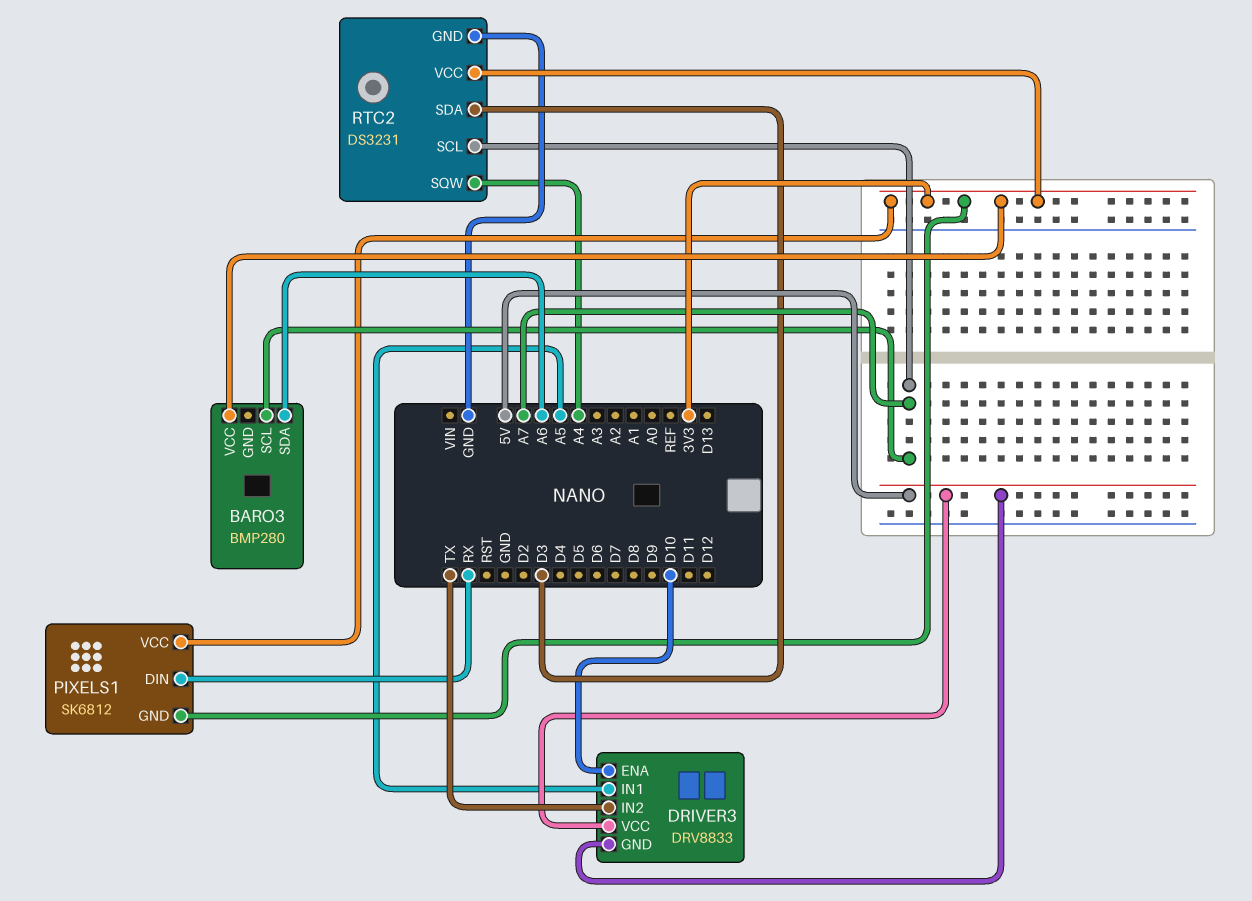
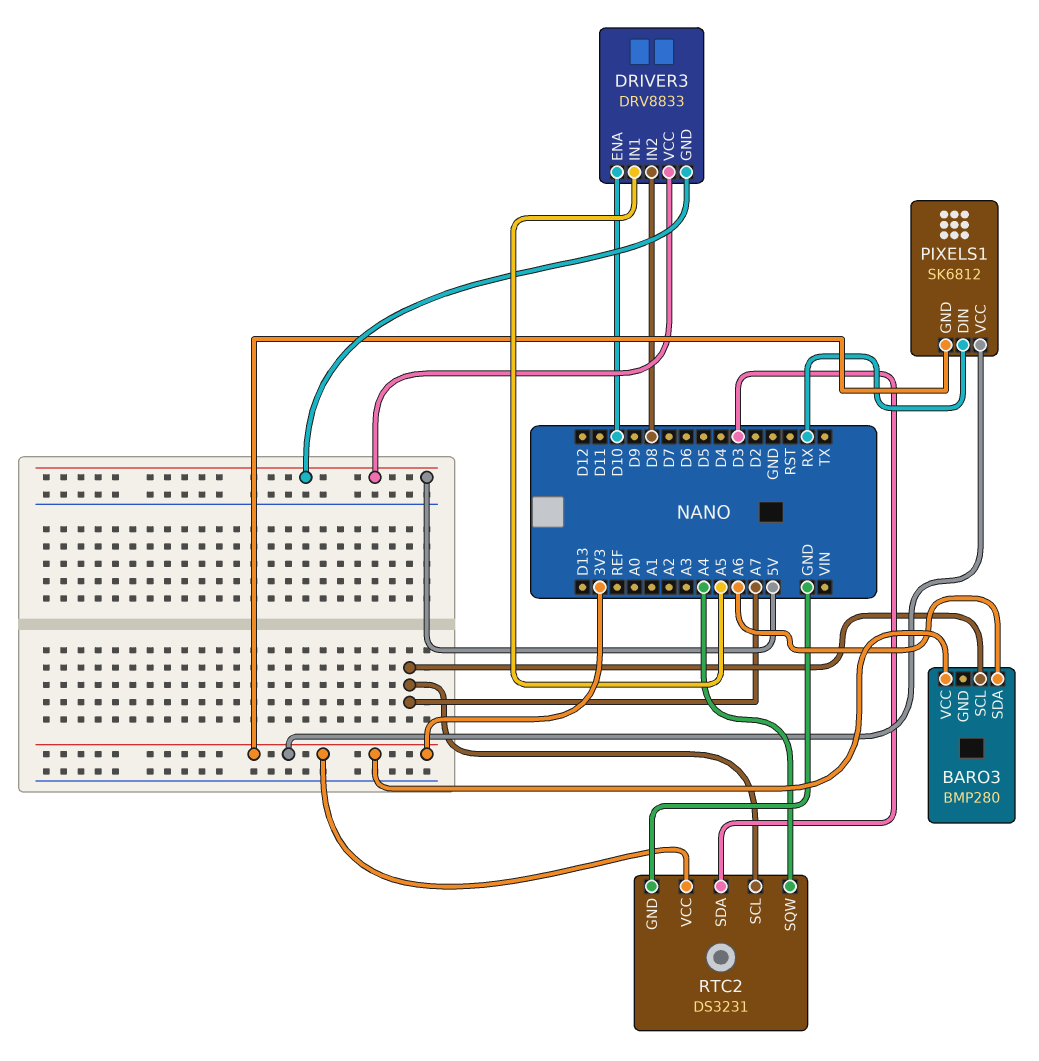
DRIVER3 pin IN2: TX -> D8

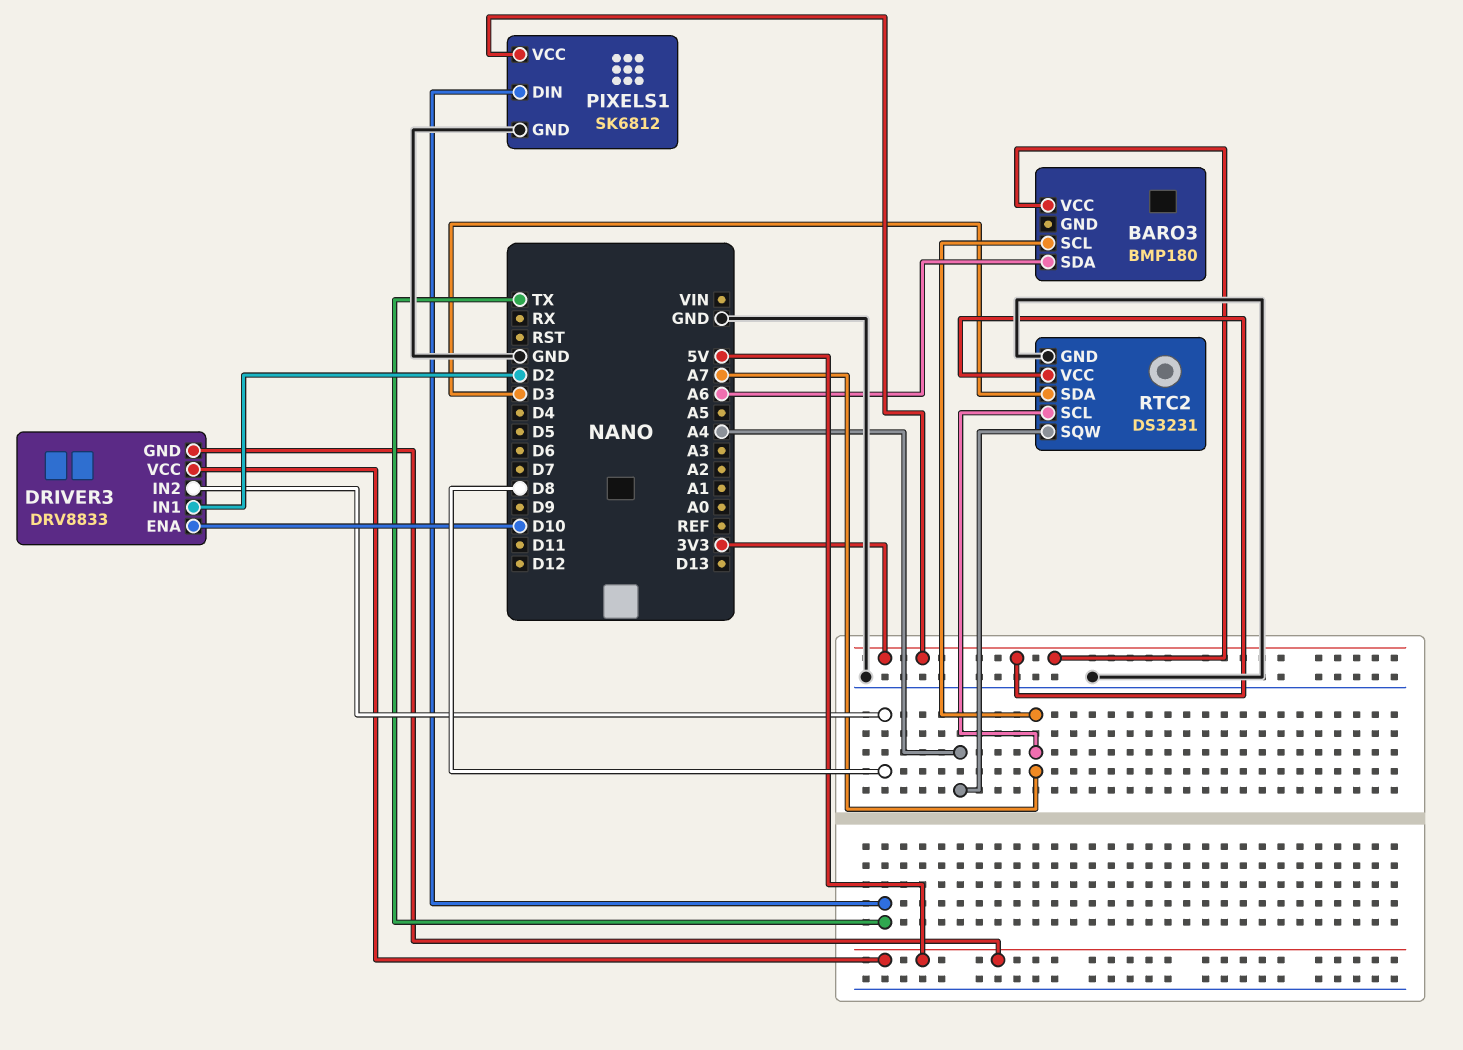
BARO3: BMP280 -> BMP180
DRIVER3 pin IN1: A5 -> D2
PIXELS1 pin DIN: RX -> TX
PIXELS1 pin GND: 3V3 -> GND

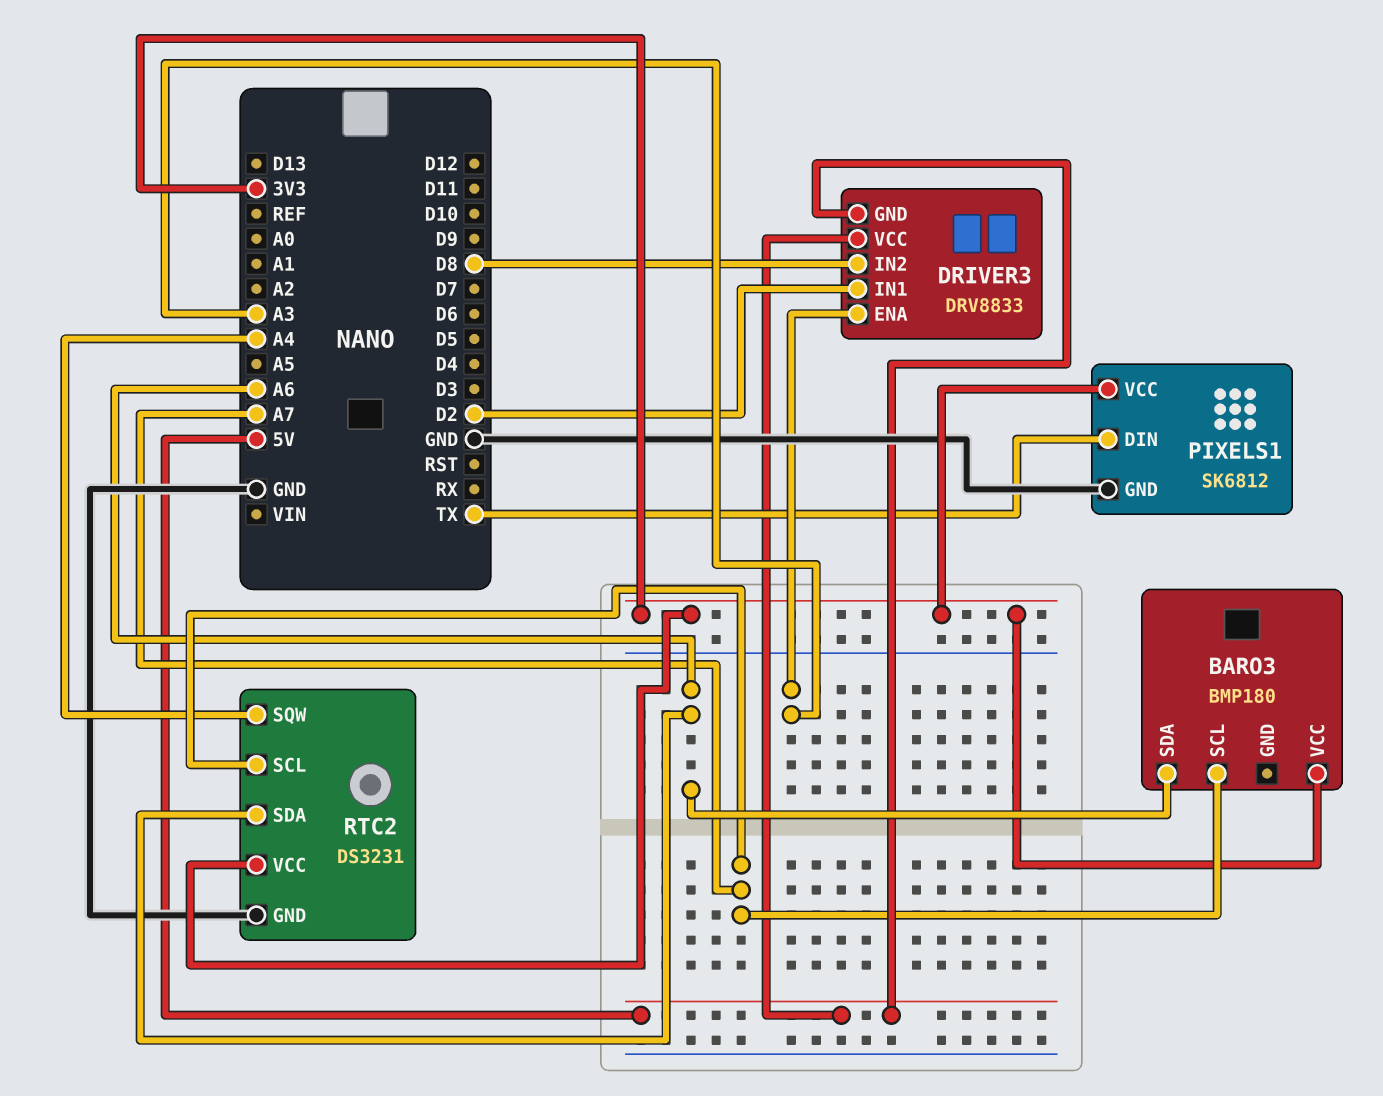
DRIVER3 pin ENA: D10 -> A3
RTC2 pin SDA: D3 -> A6

